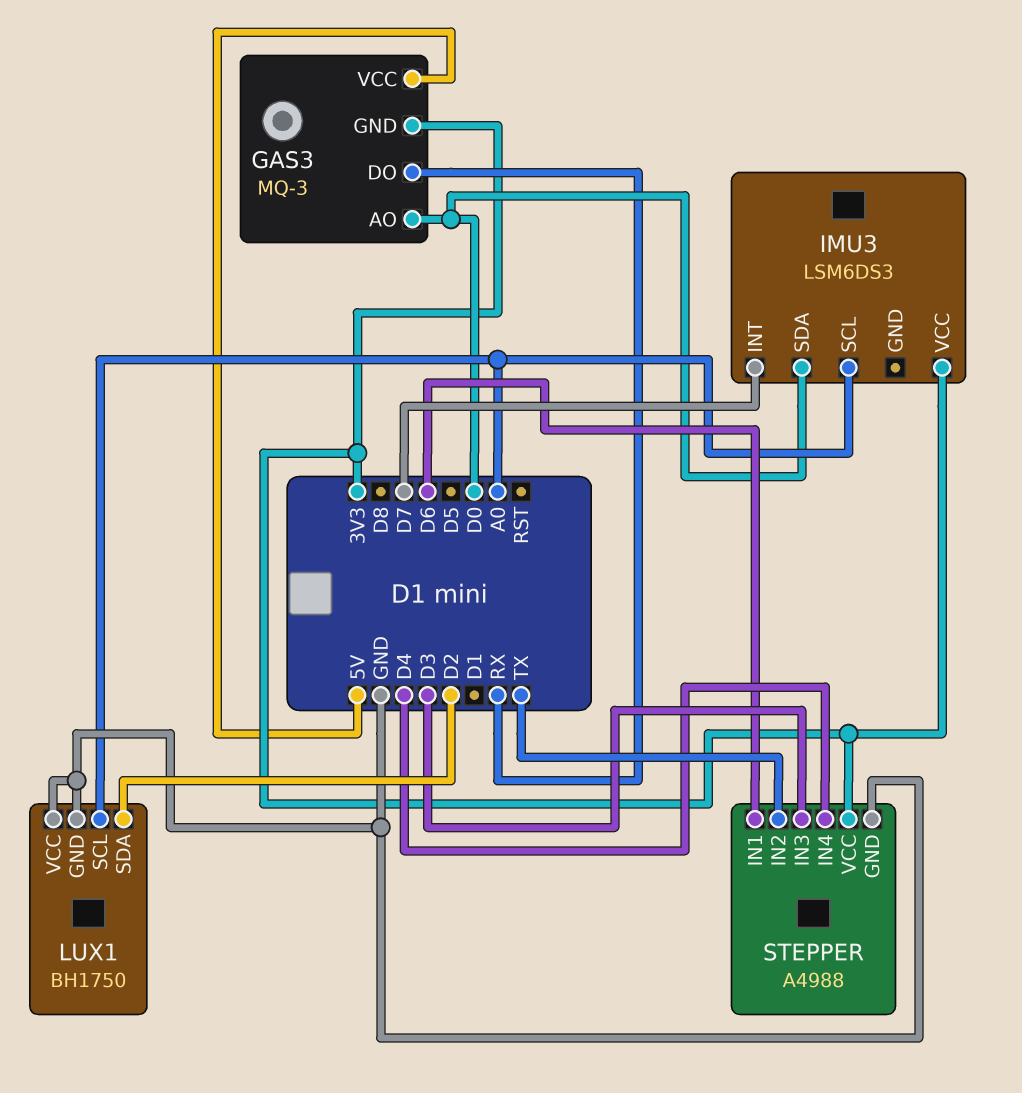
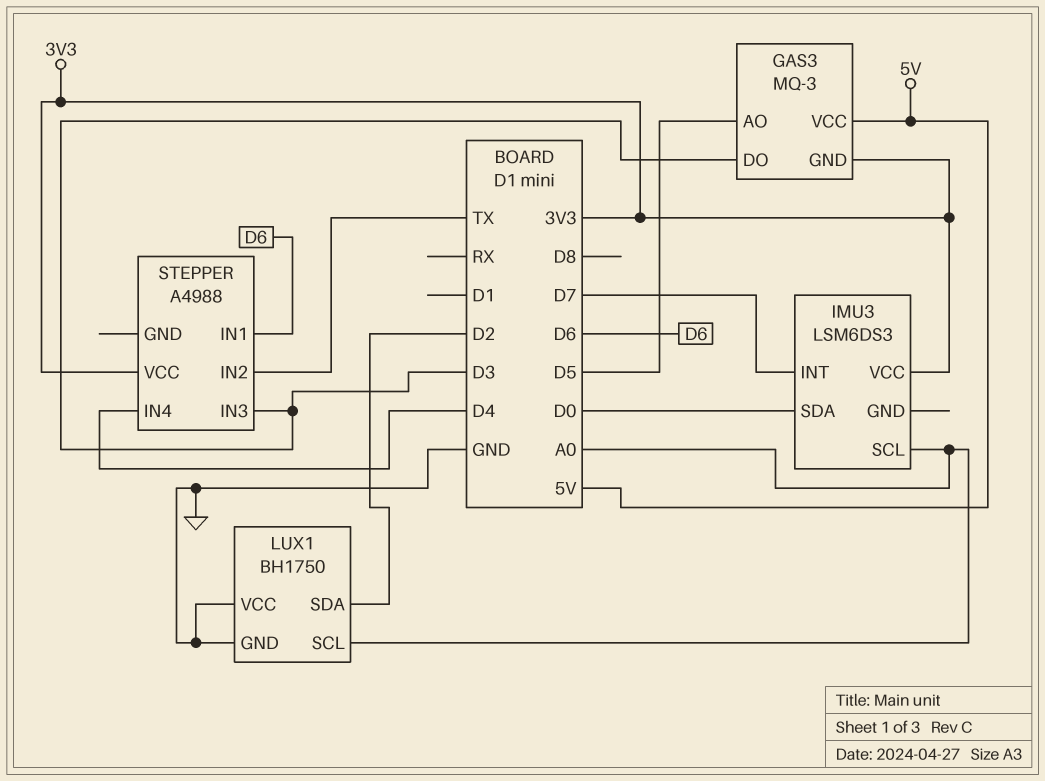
GAS3 pin AO: D0 -> D5
GAS3 pin DO: RX -> D3
STEPPER pin GND: GND -> none

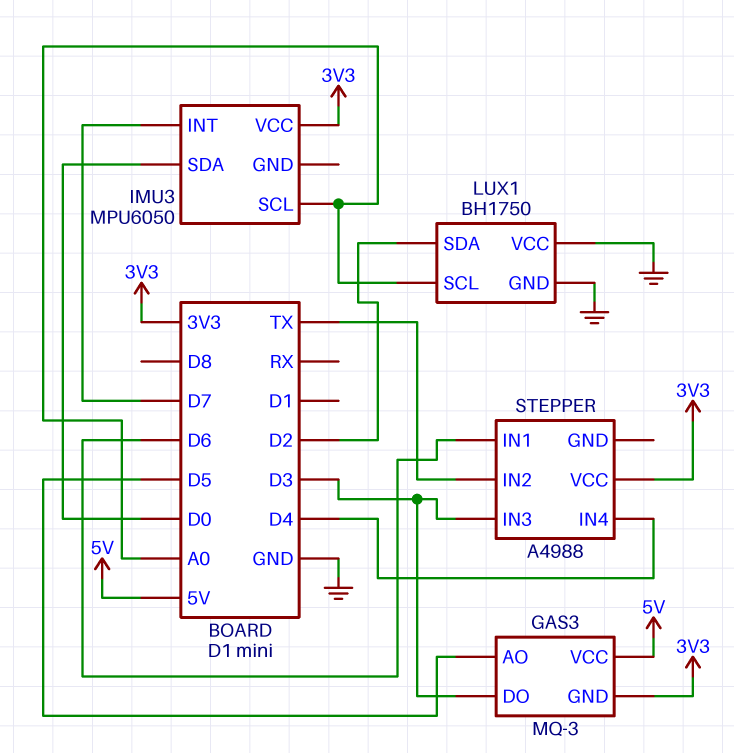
IMU3: LSM6DS3 -> MPU6050

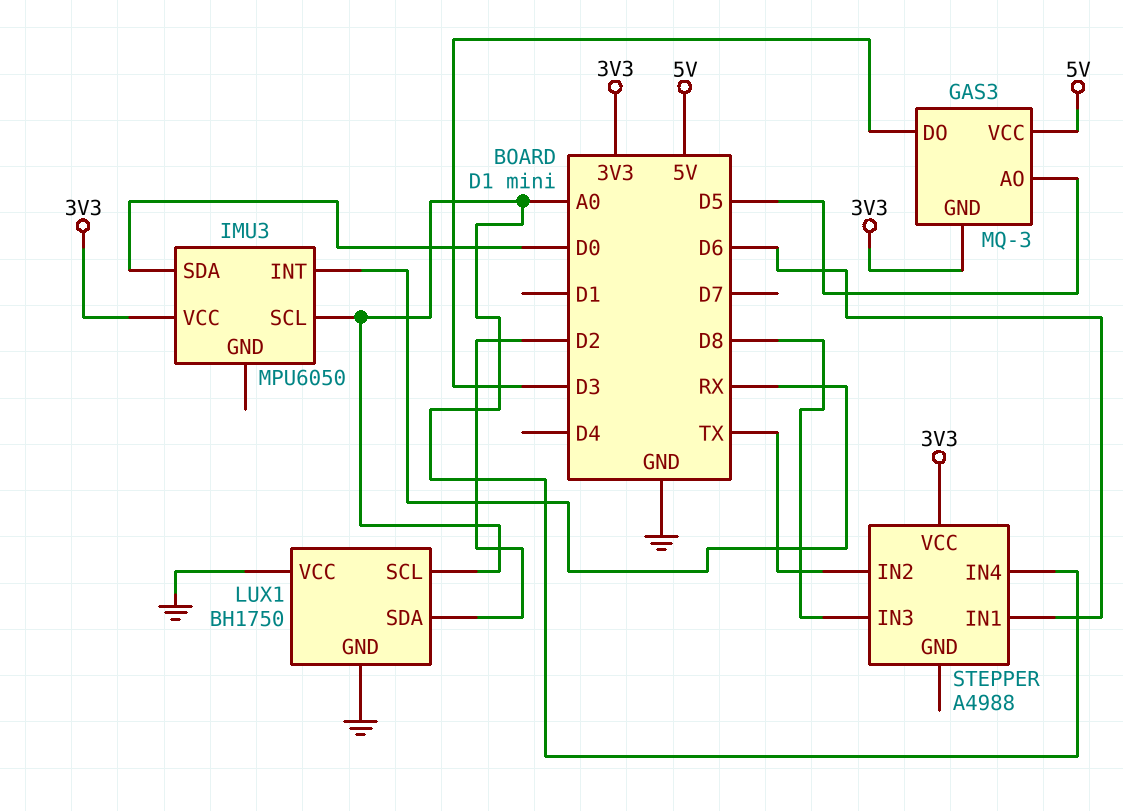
IMU3 pin INT: D7 -> RX
STEPPER pin IN3: D3 -> D8
STEPPER pin IN4: D4 -> A0

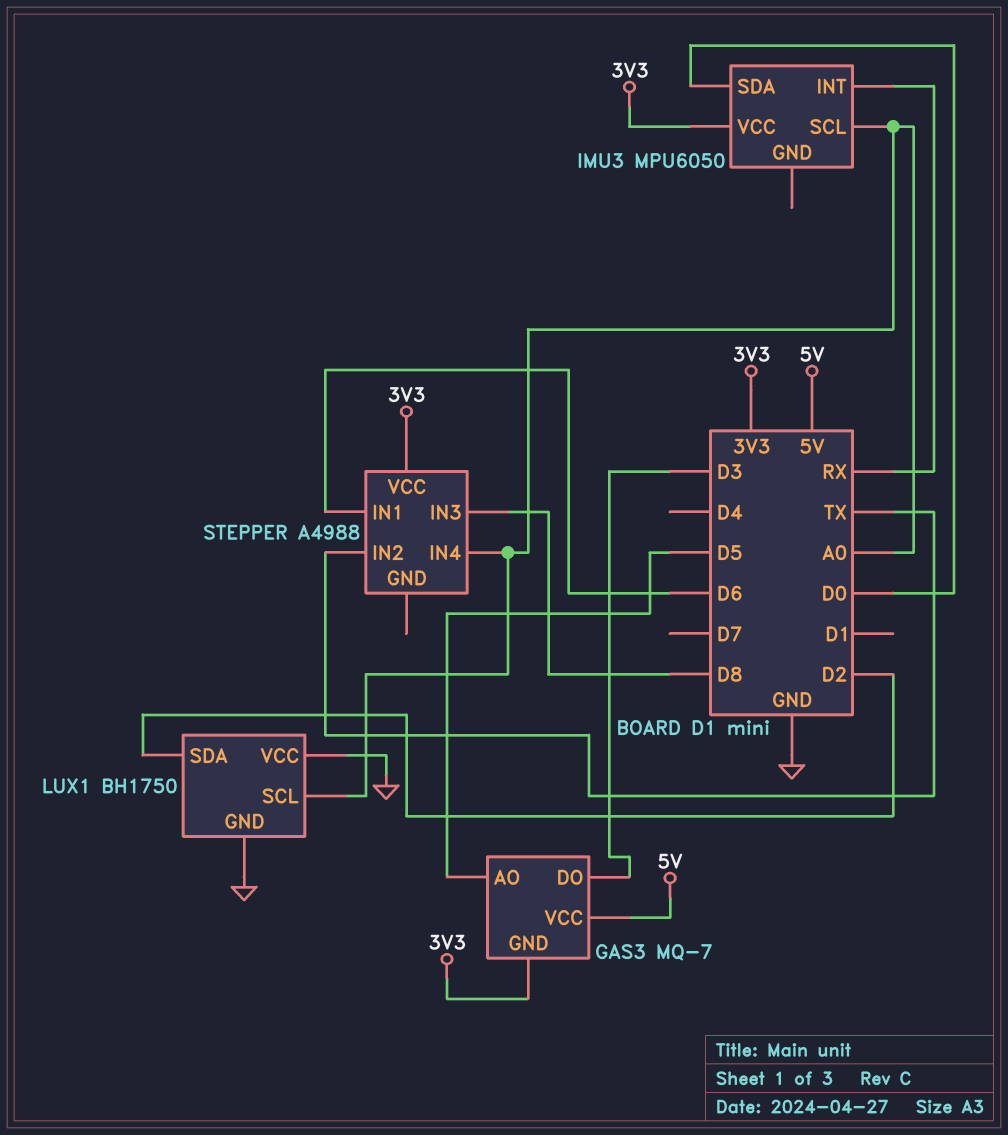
GAS3: MQ-3 -> MQ-7

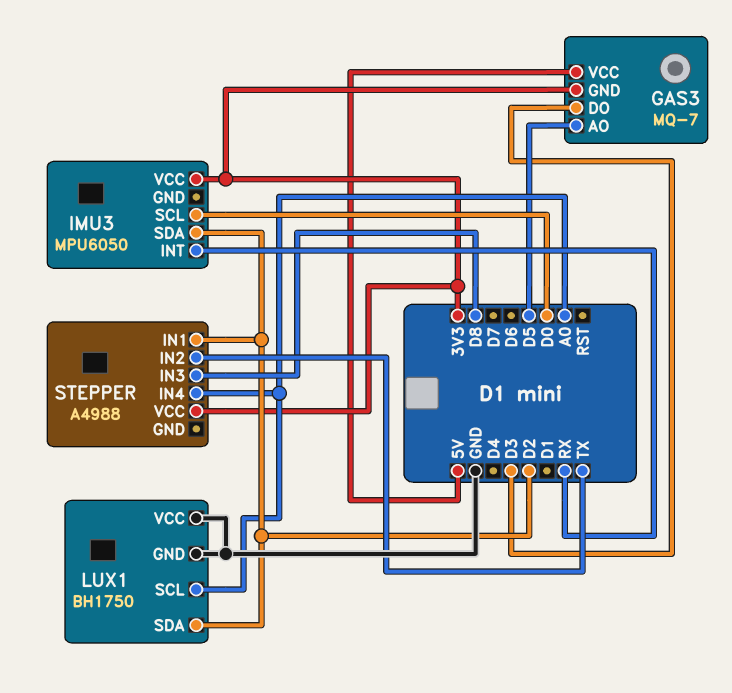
IMU3 pin SCL: A0 -> D0
IMU3 pin SDA: D0 -> D2
STEPPER pin IN1: D6 -> D2

